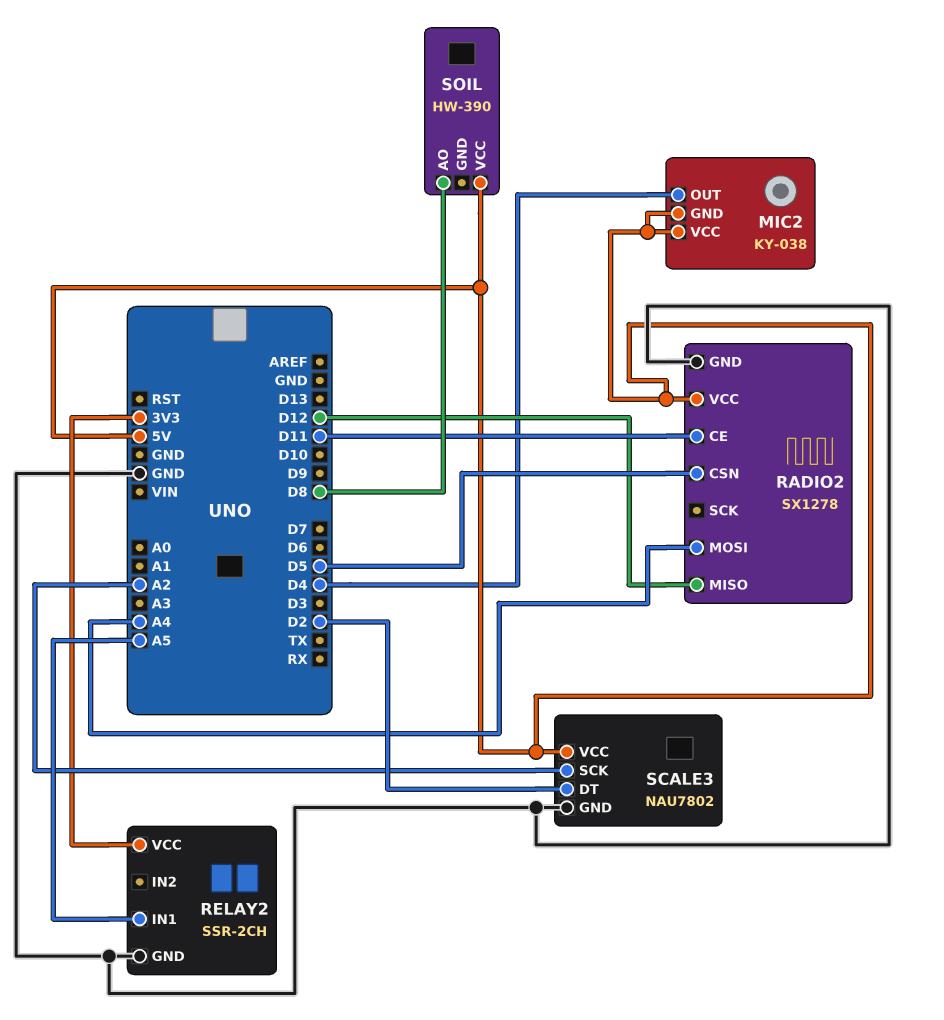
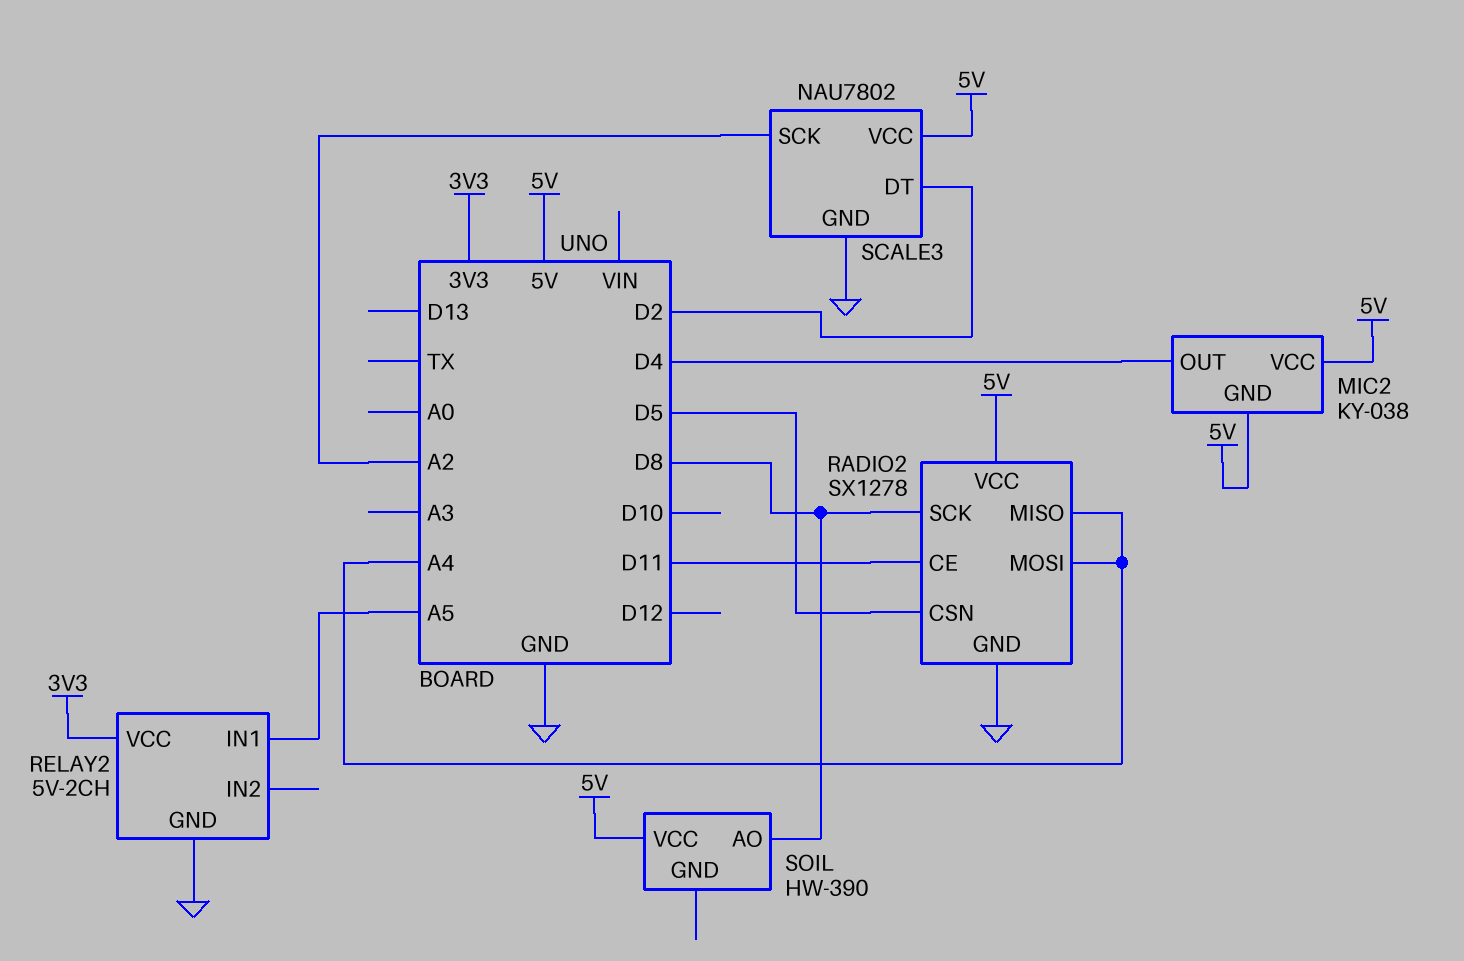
RADIO2 pin MISO: D12 -> A4
RADIO2 pin SCK: none -> D8
RELAY2: SSR-2CH -> 5V-2CH

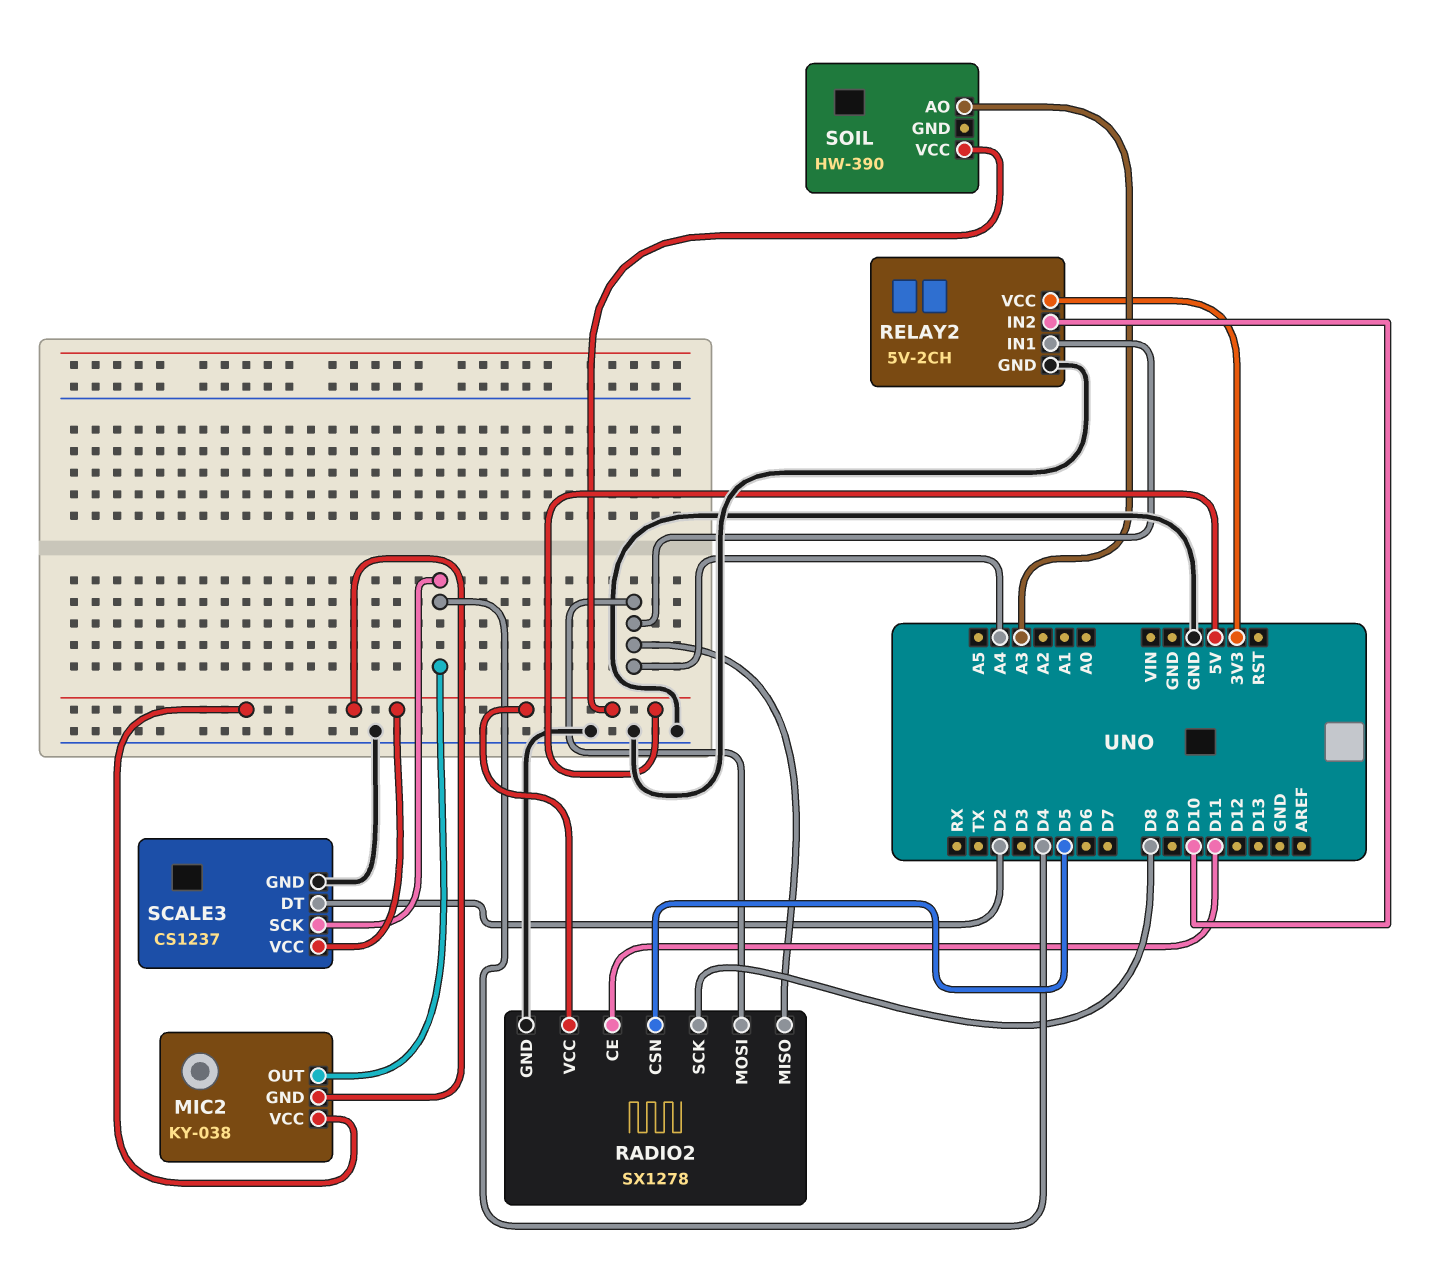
RELAY2 pin IN1: A5 -> A4
RELAY2 pin IN2: none -> D10
SCALE3: NAU7802 -> CS1237
SCALE3 pin SCK: A2 -> D4
SOIL pin AO: D8 -> A3

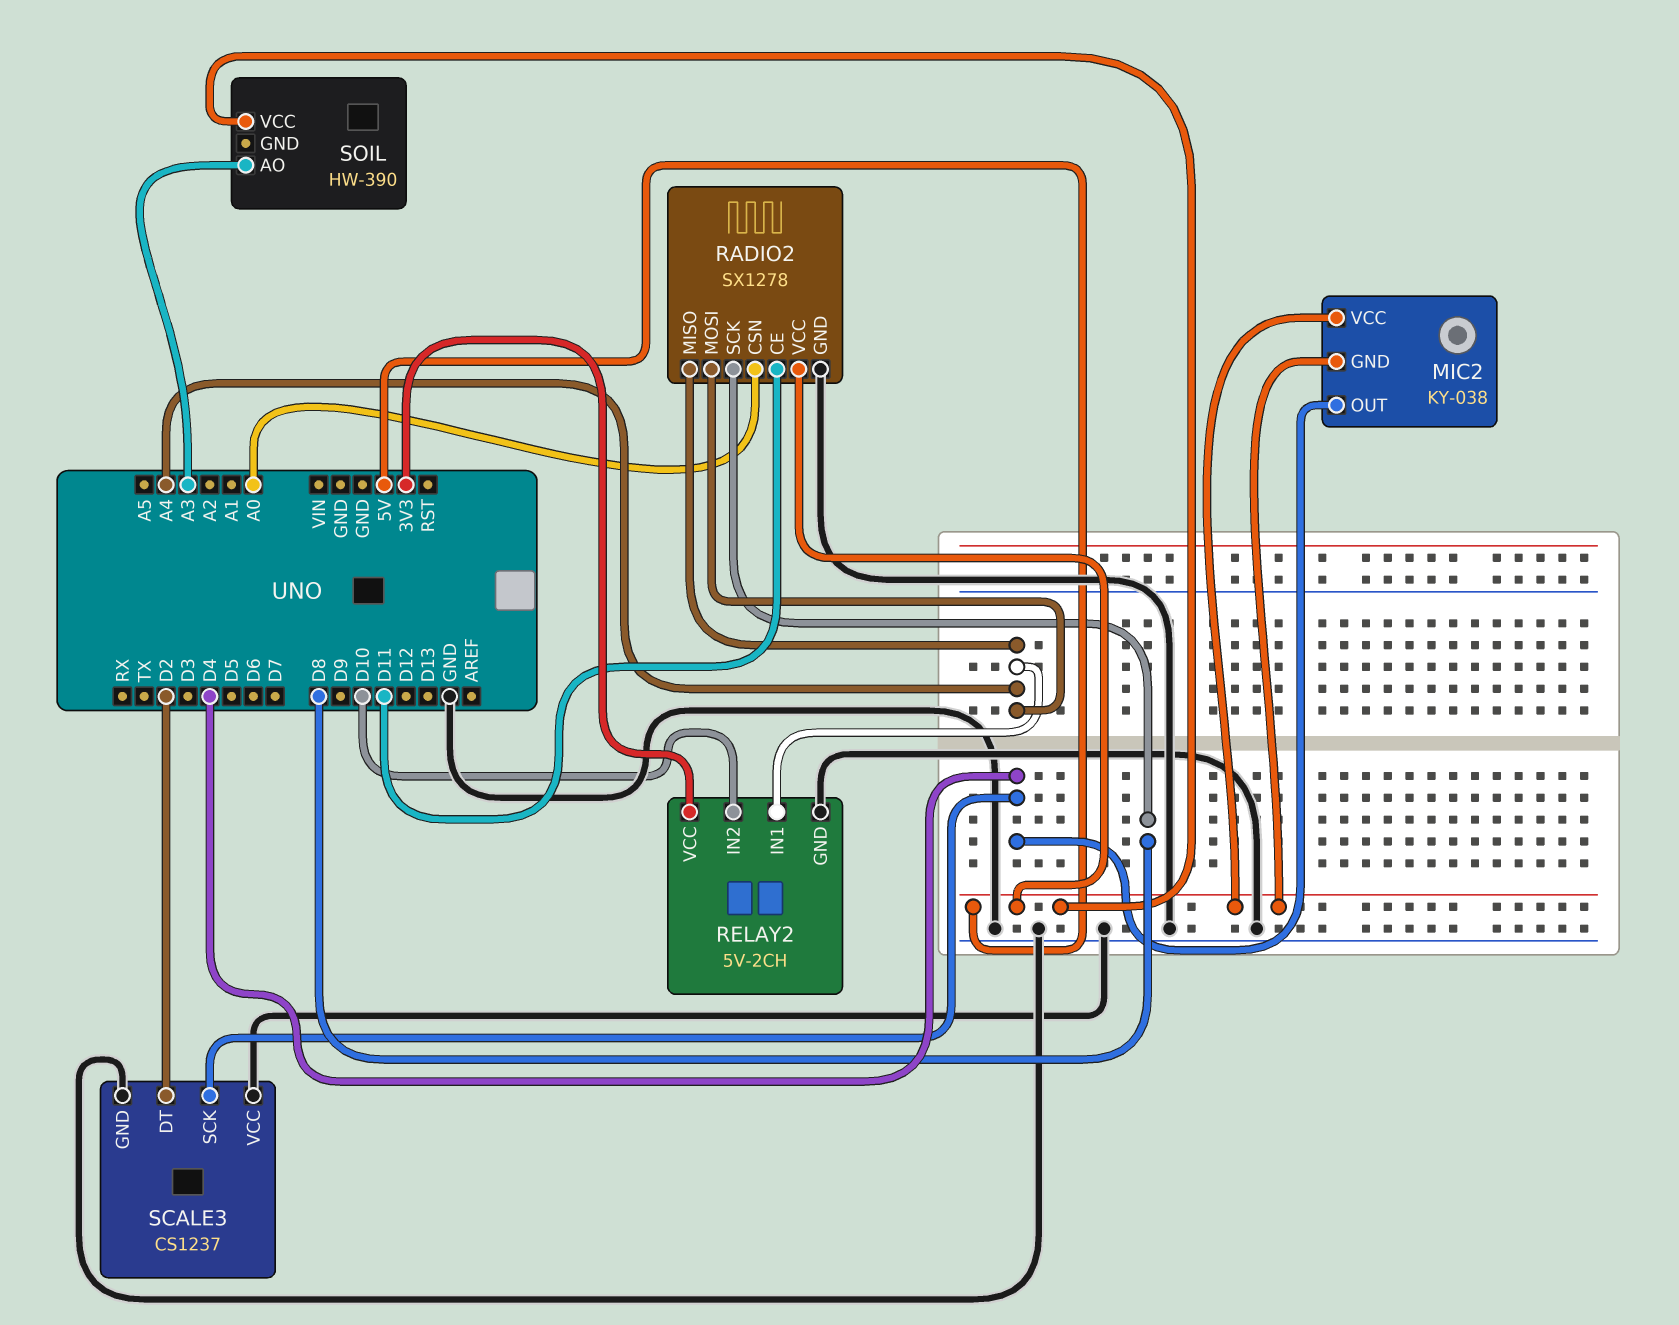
RADIO2 pin CSN: D5 -> A0
SCALE3 pin VCC: 5V -> GND

